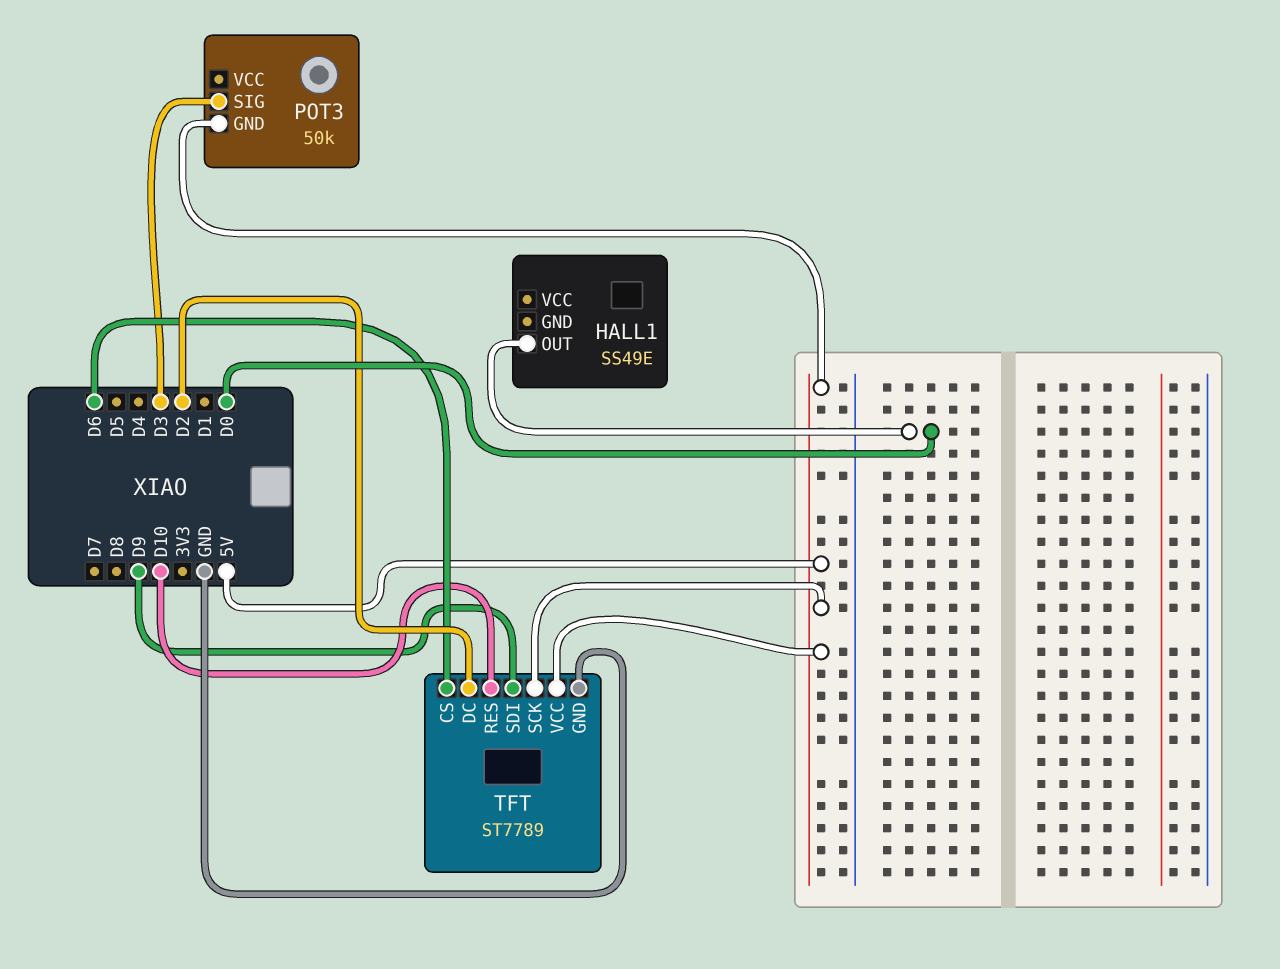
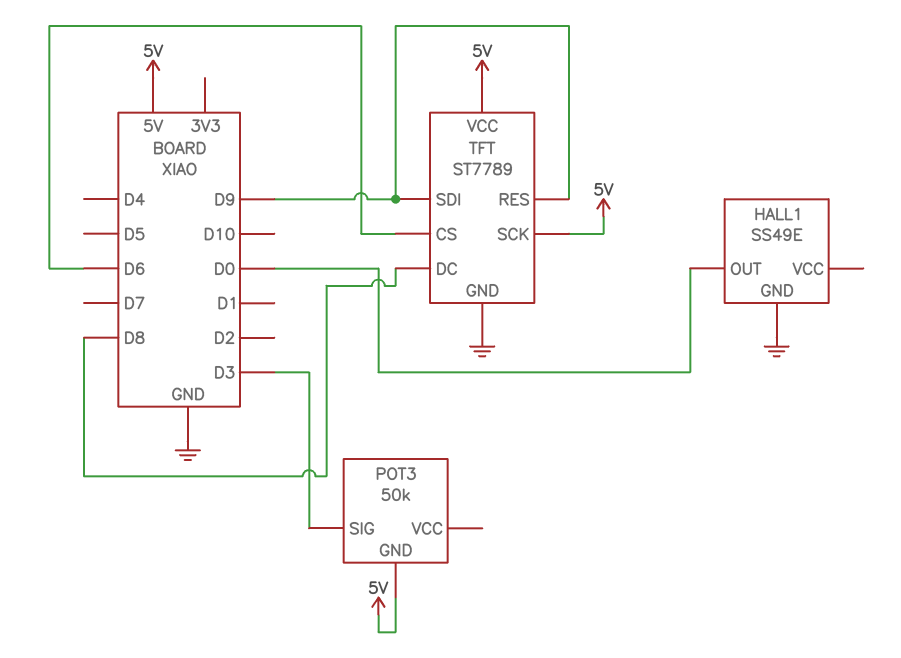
HALL1 pin GND: none -> GND
TFT pin DC: D2 -> D8
TFT pin RES: D10 -> D9

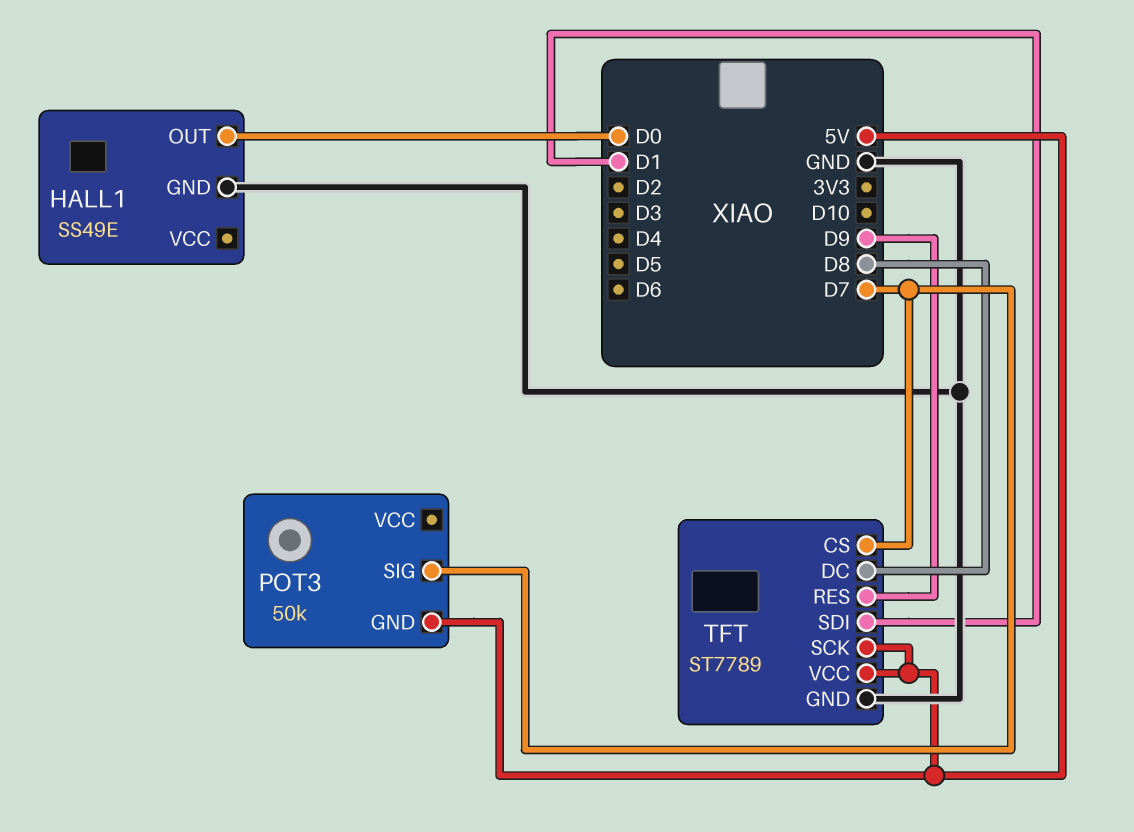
POT3 pin SIG: D3 -> D7
TFT pin CS: D6 -> D7
TFT pin SDI: D9 -> D1

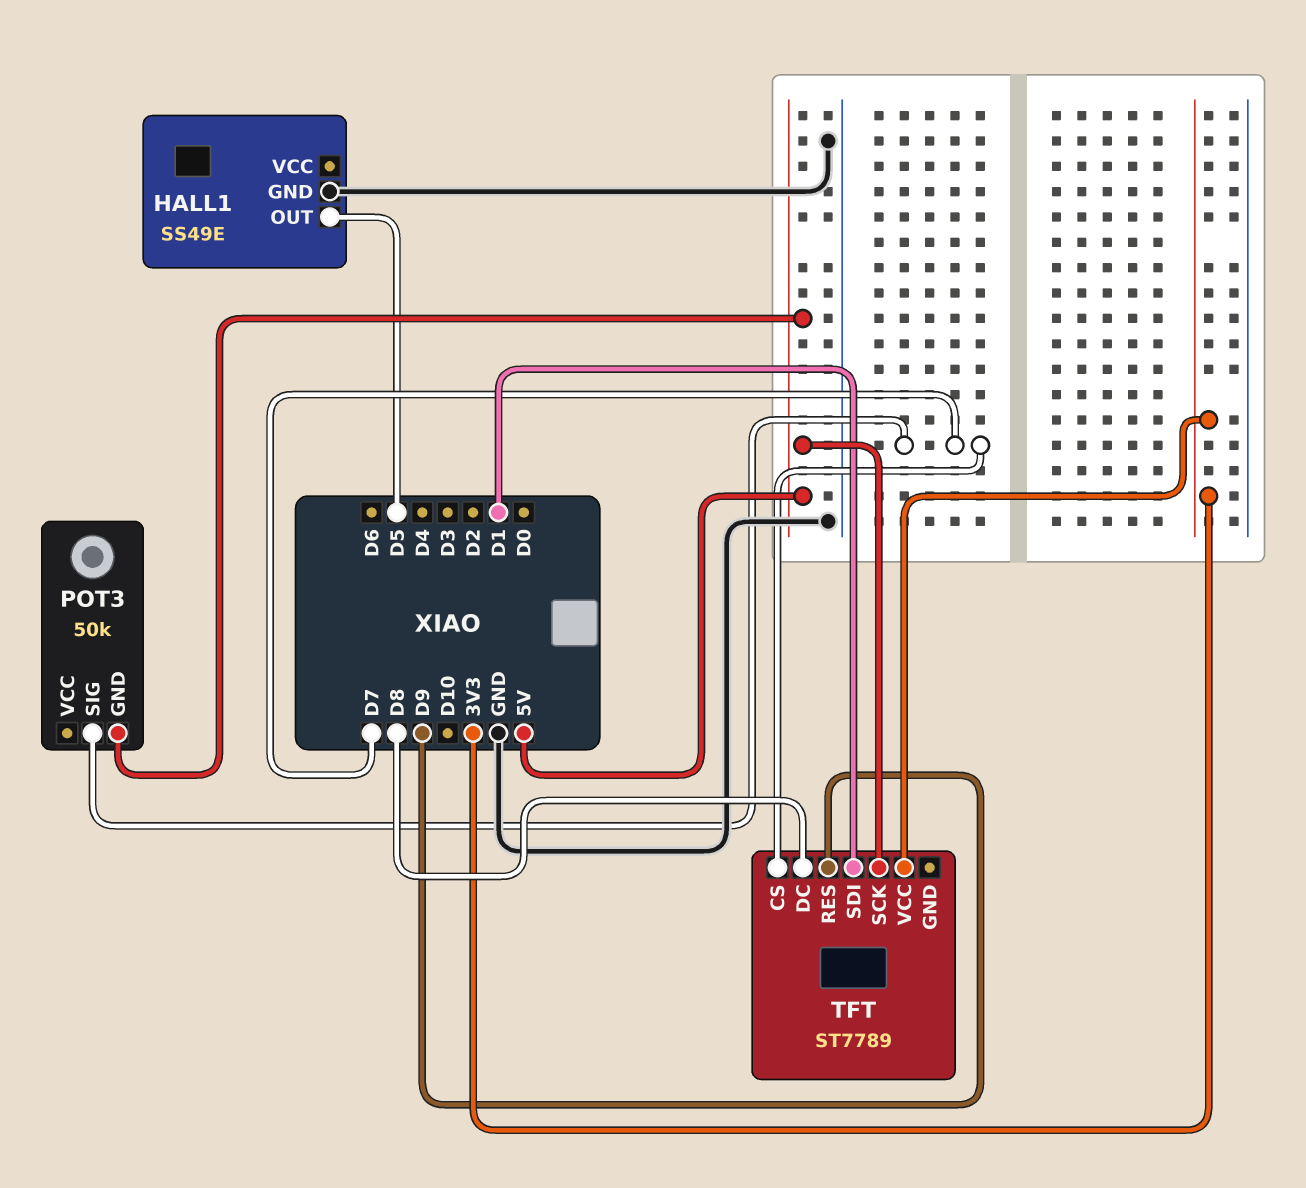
HALL1 pin OUT: D0 -> D5
TFT pin GND: GND -> none
TFT pin VCC: 5V -> 3V3

